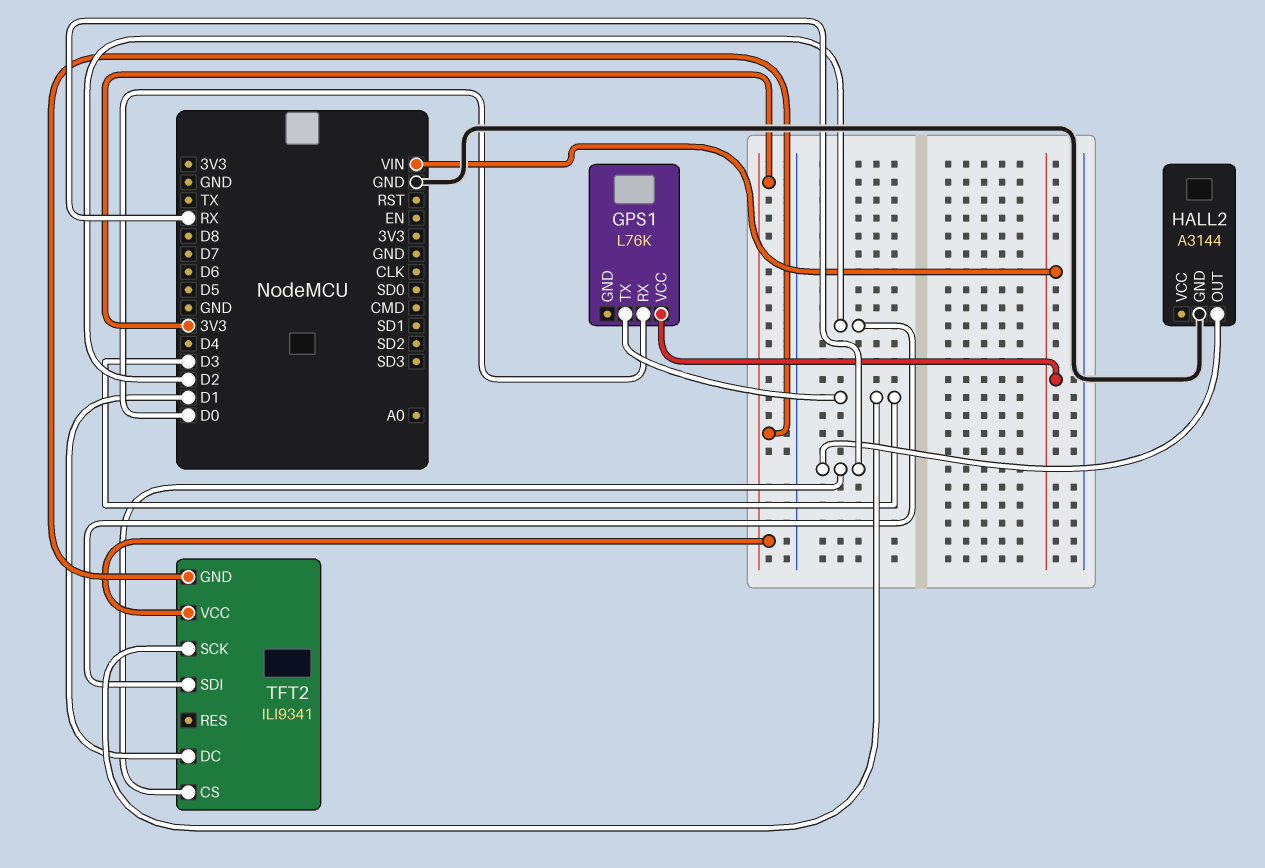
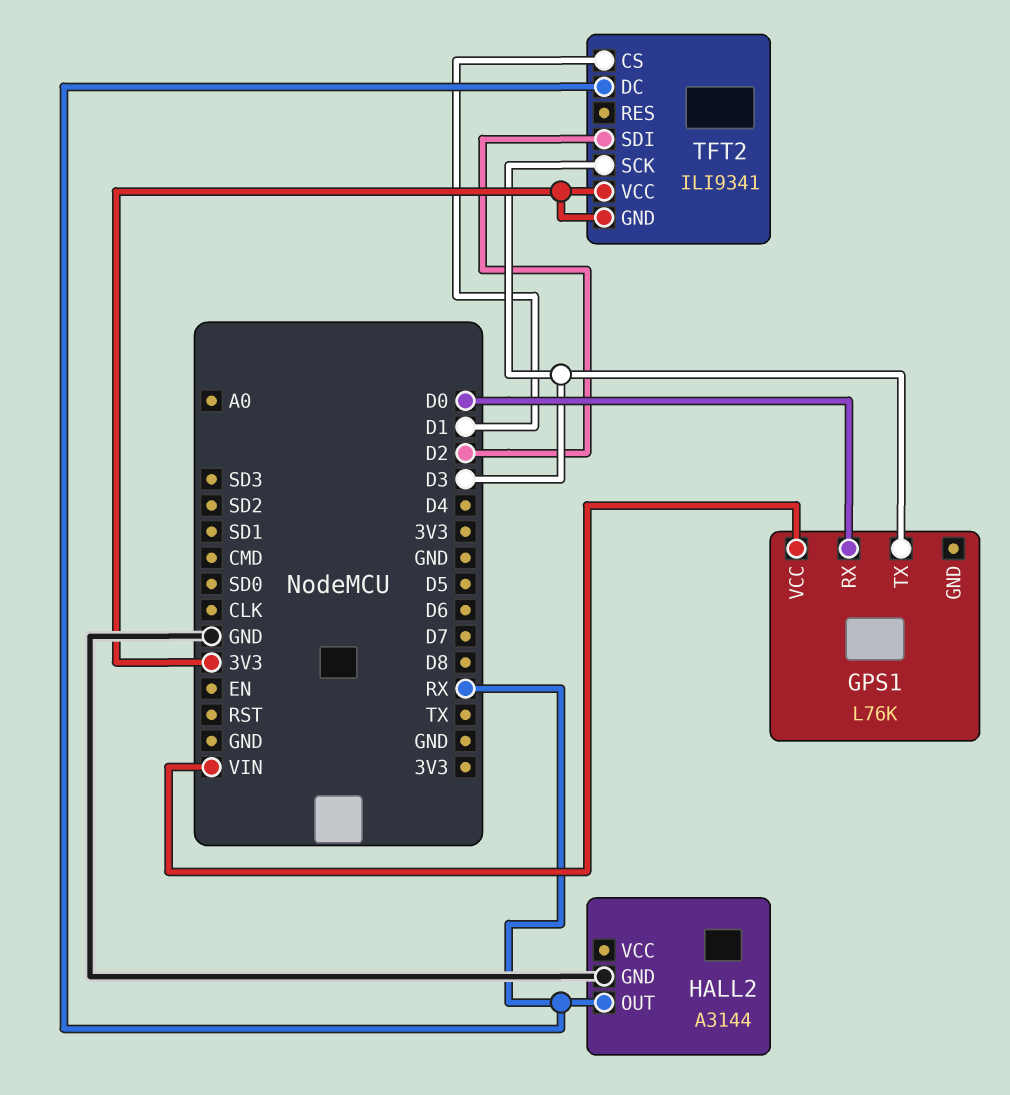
TFT2 pin CS: RX -> D1
TFT2 pin DC: D1 -> RX

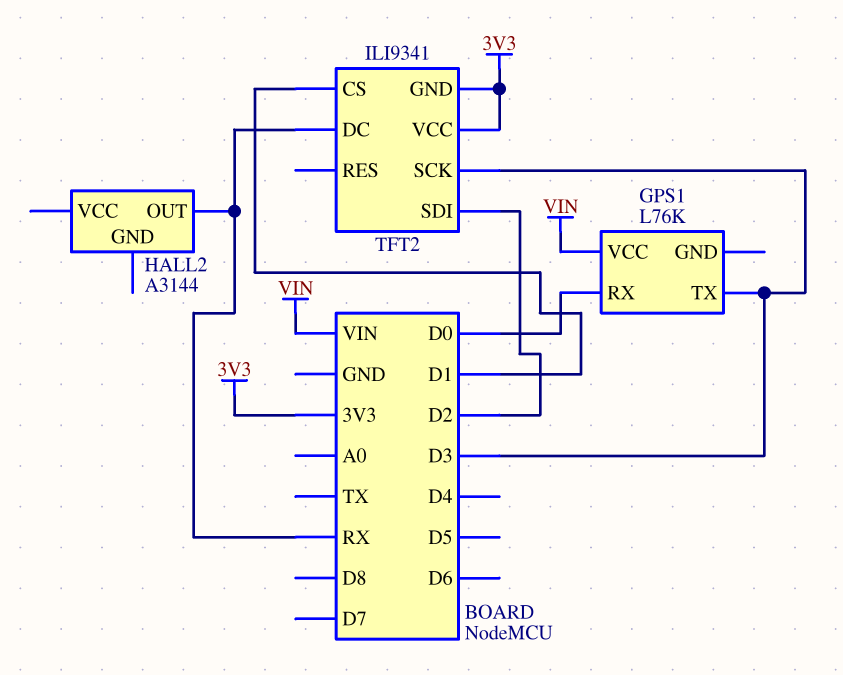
HALL2 pin GND: GND -> none

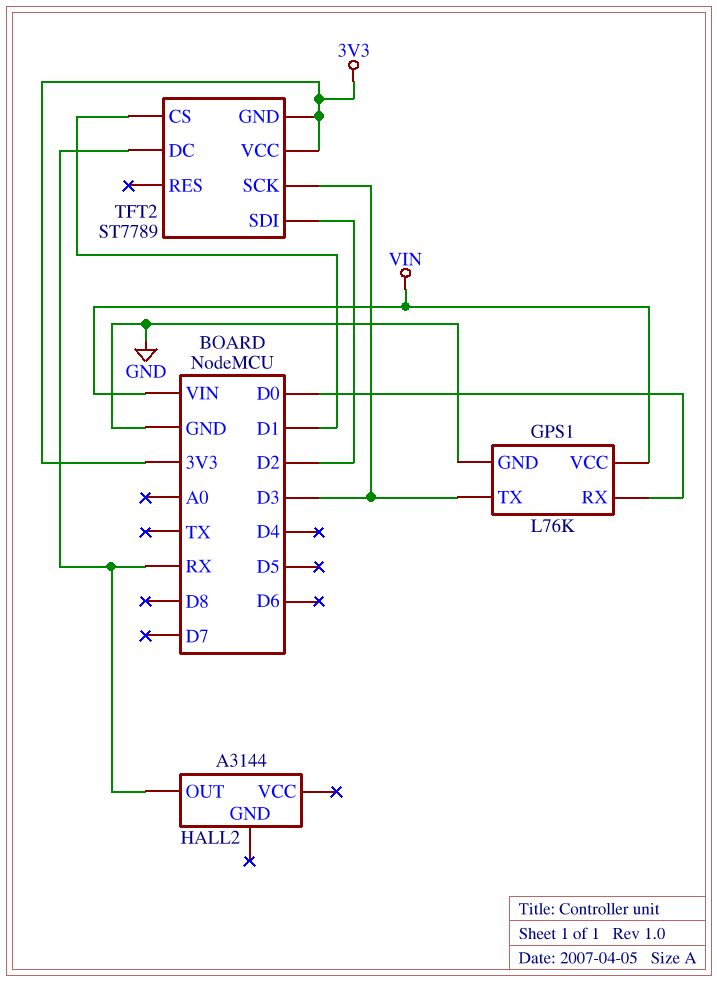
GPS1 pin GND: none -> GND
TFT2: ILI9341 -> ST7789

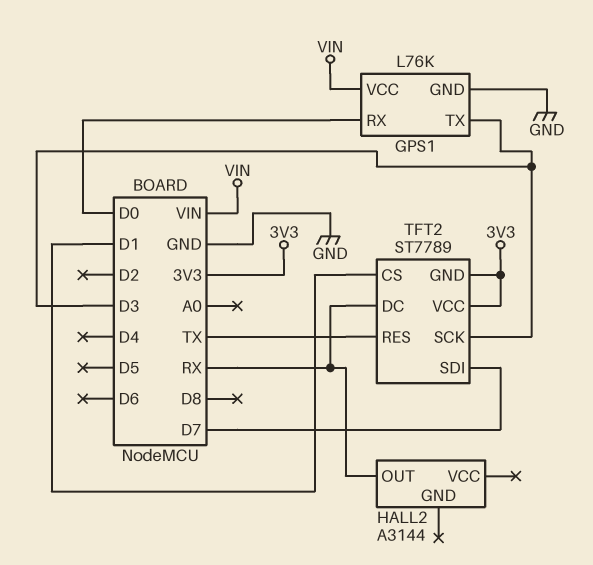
TFT2 pin RES: none -> TX
TFT2 pin SDI: D2 -> D7

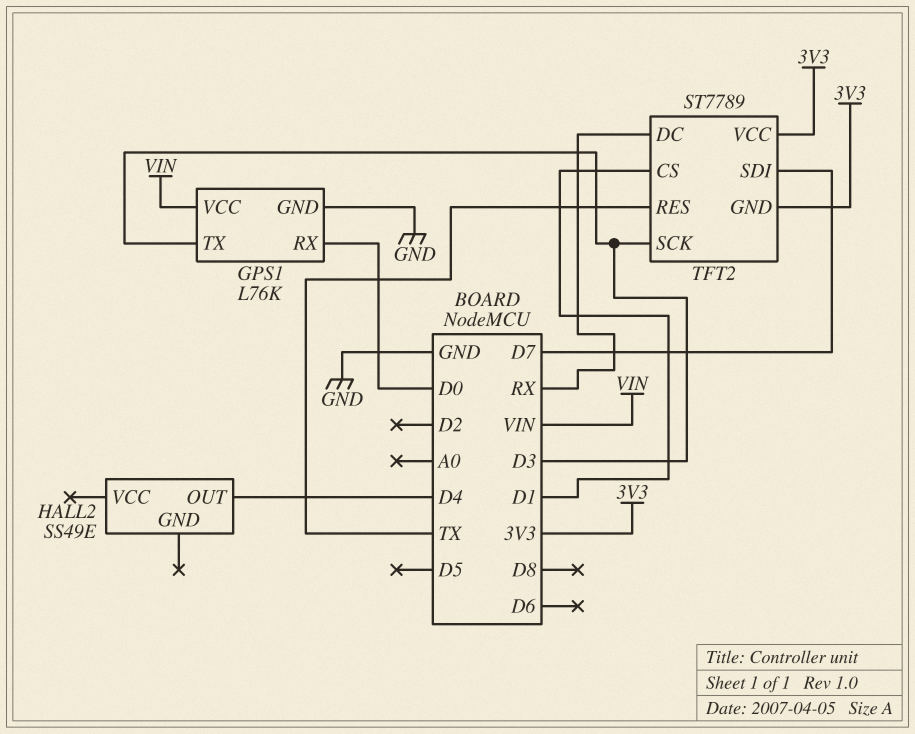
HALL2: A3144 -> SS49E
HALL2 pin OUT: RX -> D4

